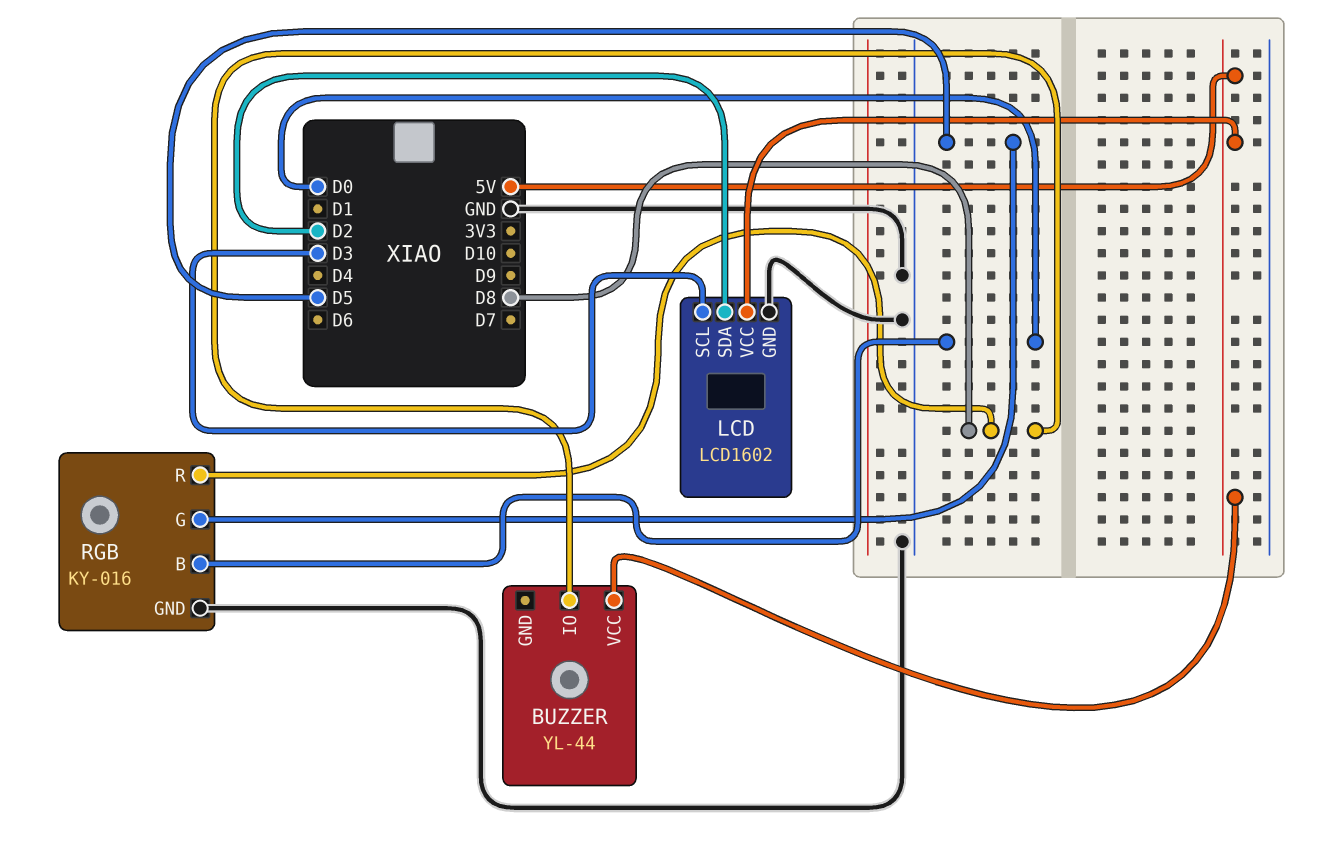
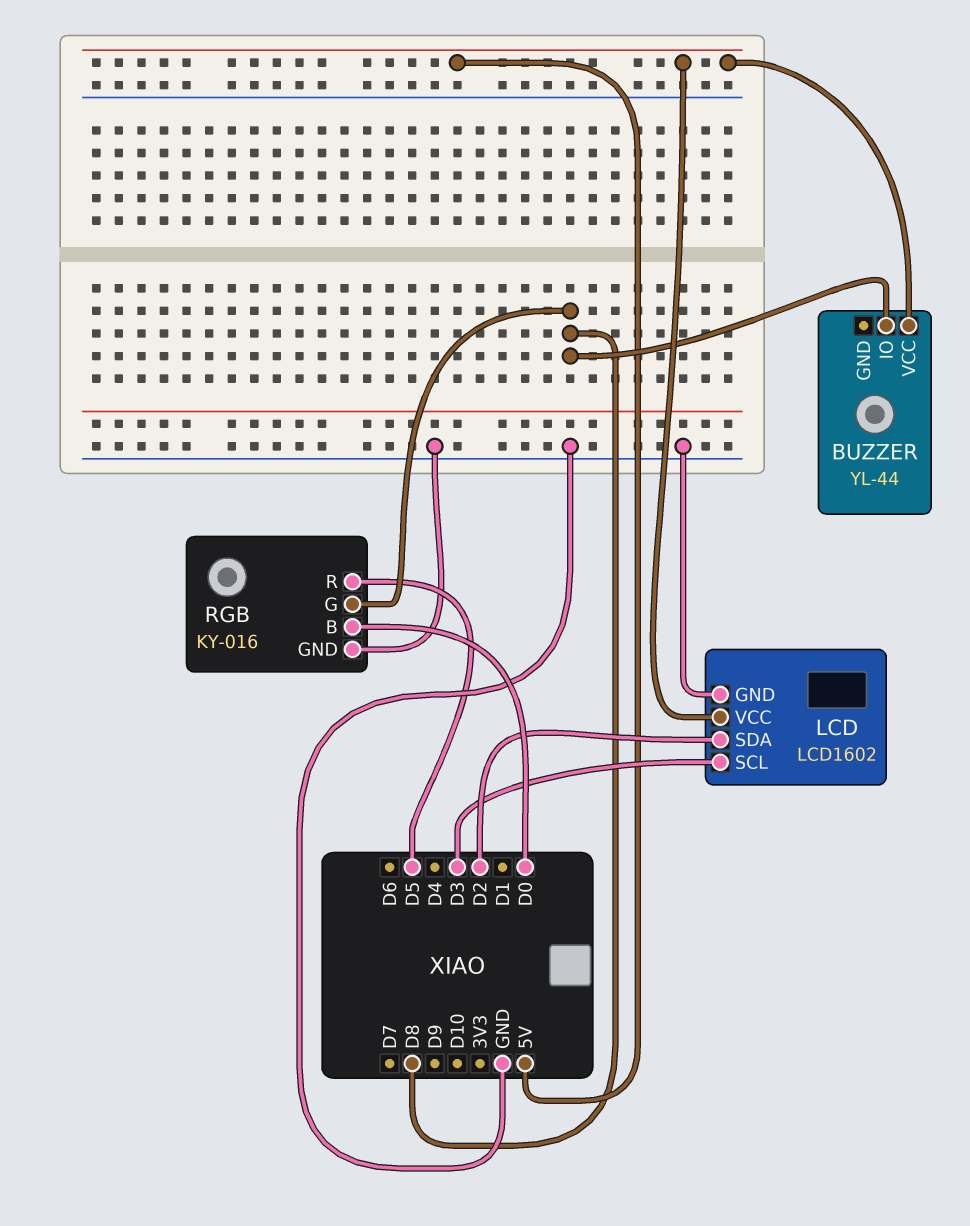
RGB pin G: D5 -> D8
RGB pin R: D8 -> D5

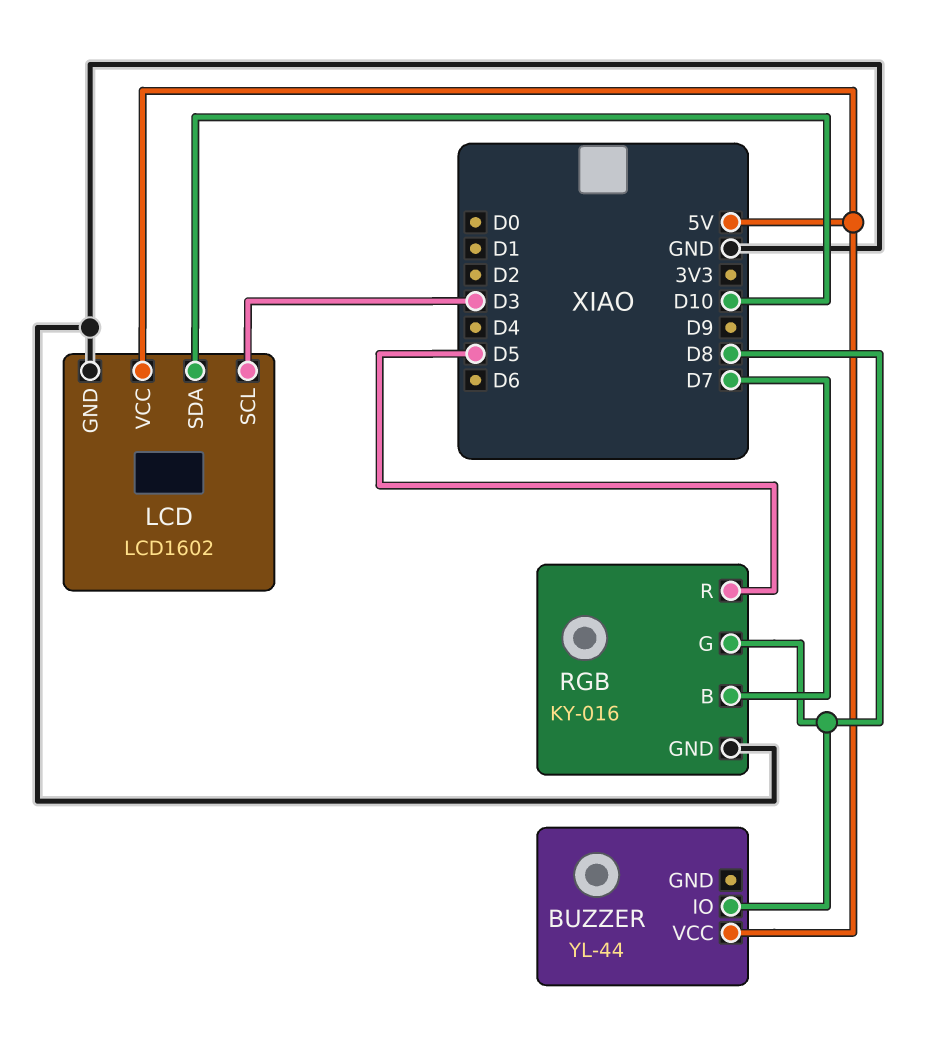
LCD pin SDA: D2 -> D10
RGB pin B: D0 -> D7

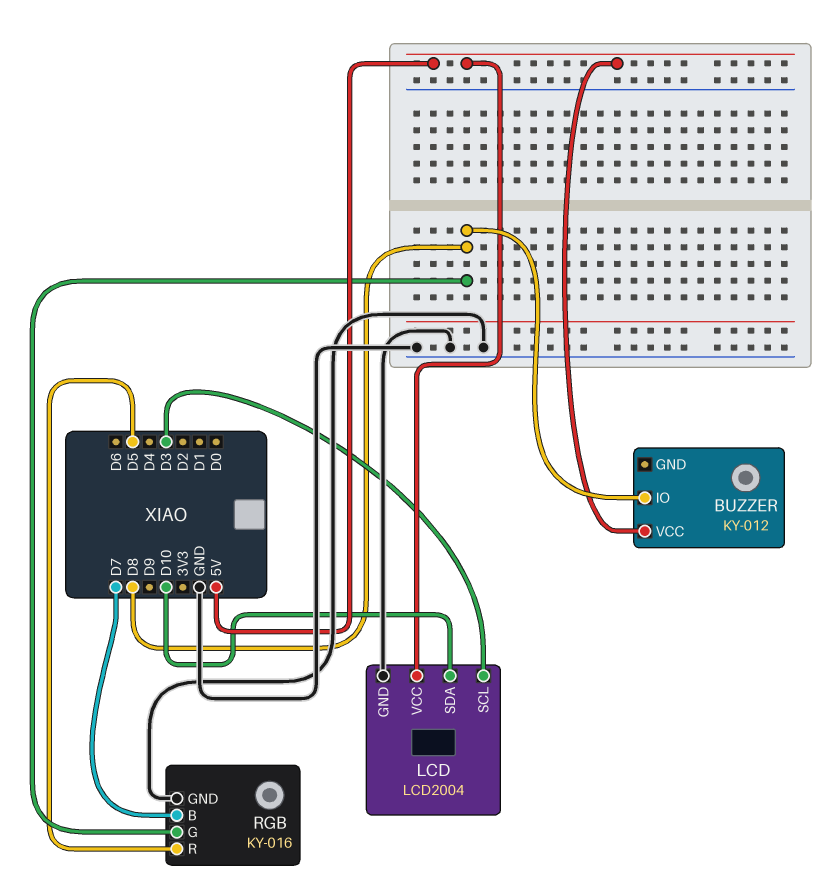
BUZZER: YL-44 -> KY-012
LCD: LCD1602 -> LCD2004

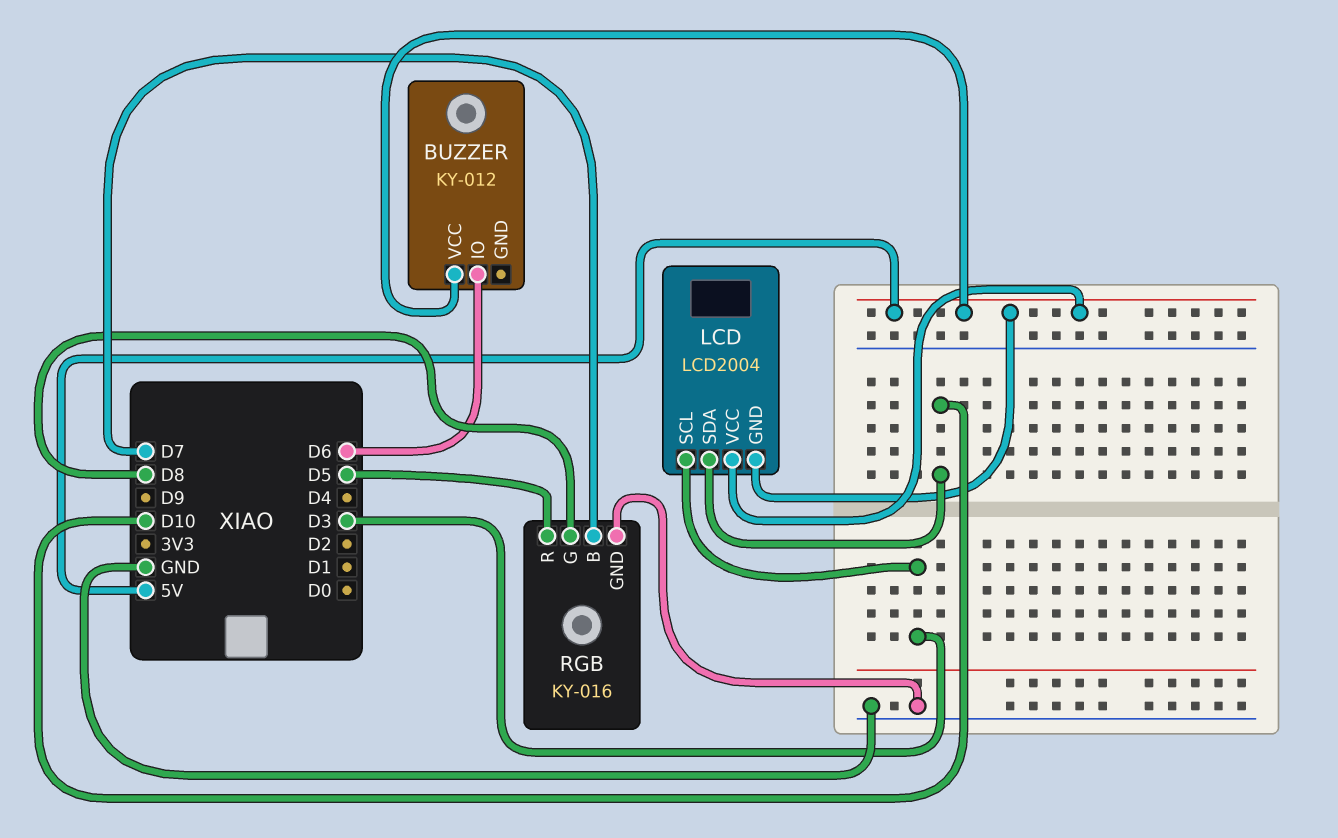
BUZZER pin IO: D8 -> D6
LCD pin GND: GND -> 5V

